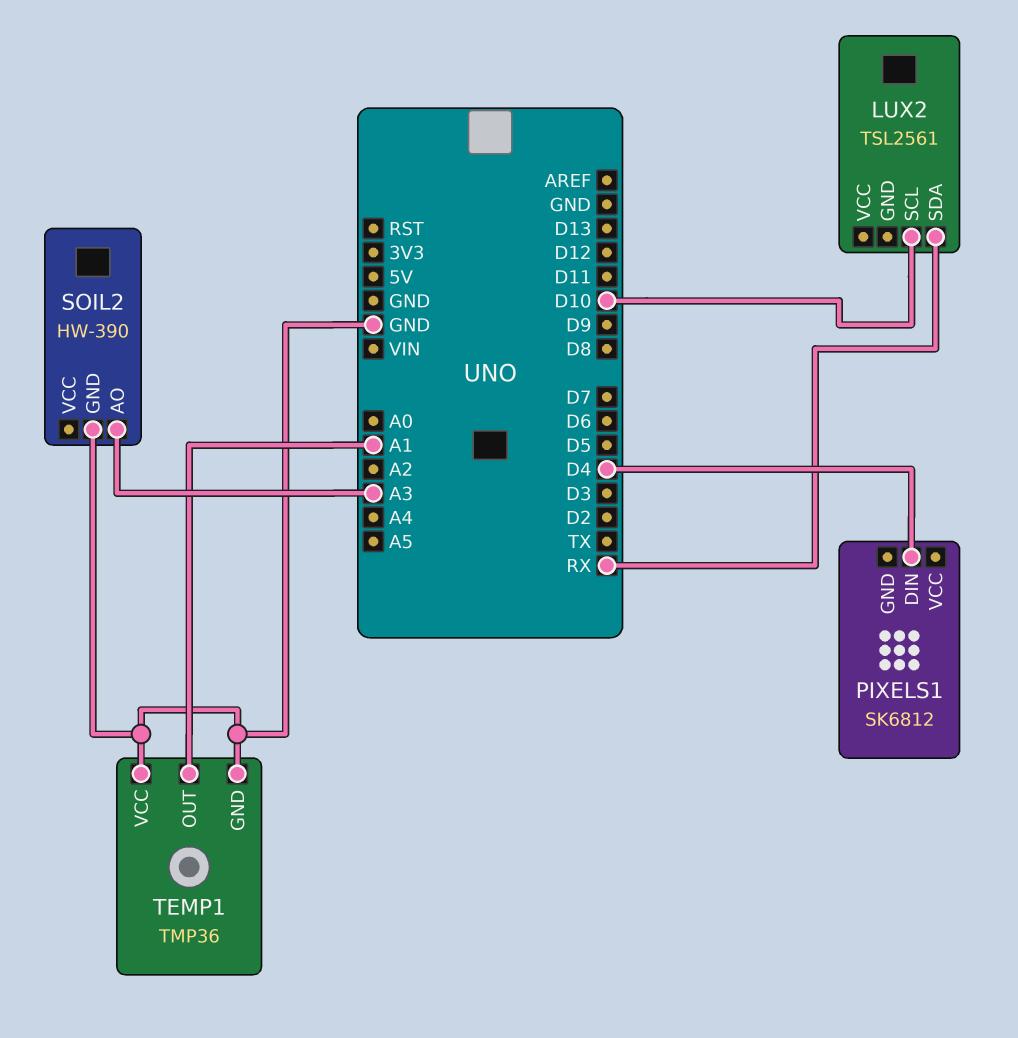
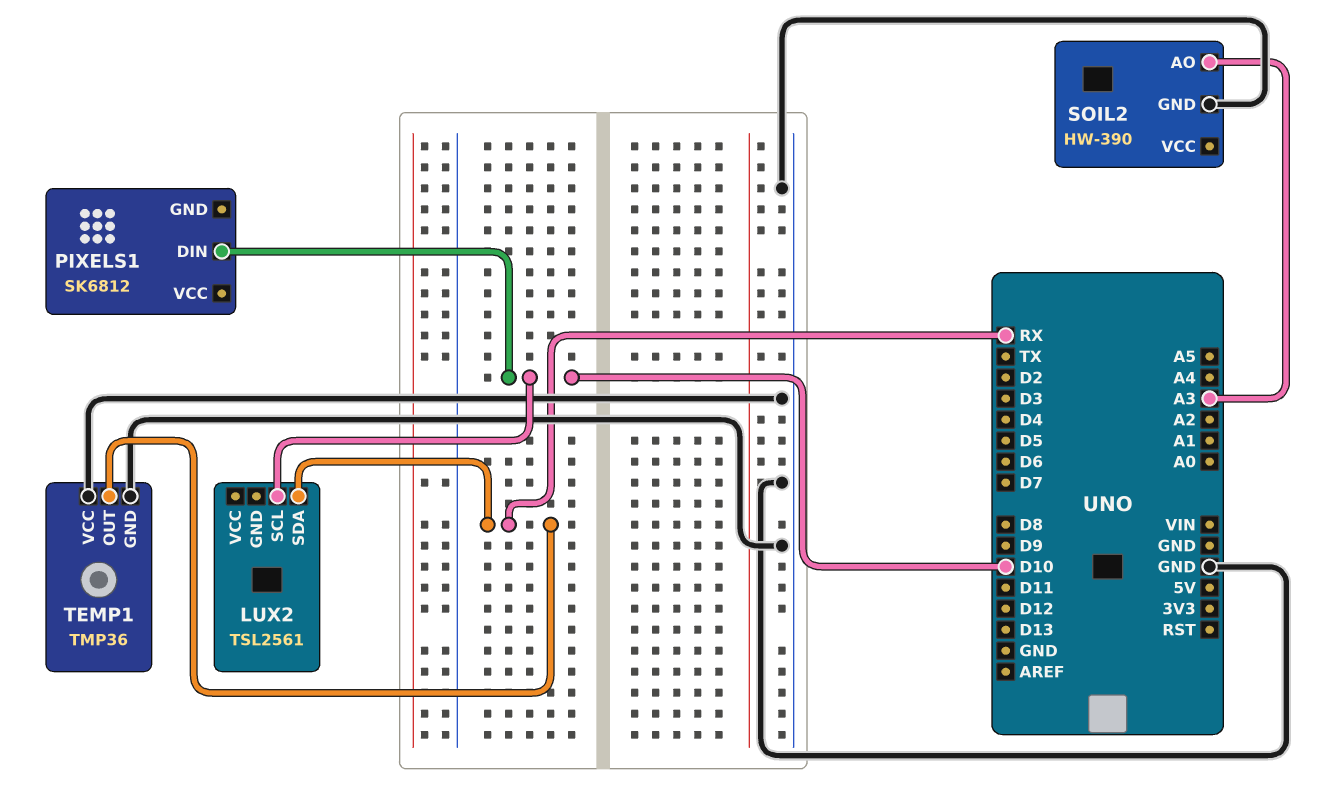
PIXELS1 pin DIN: D4 -> D10
TEMP1 pin OUT: A1 -> RX

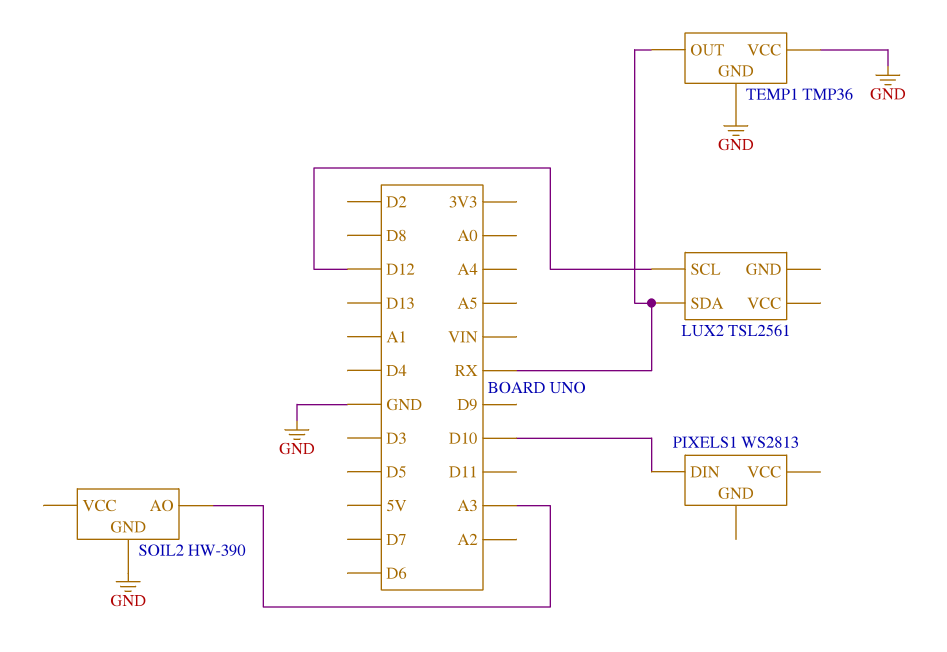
LUX2 pin SCL: D10 -> D12
PIXELS1: SK6812 -> WS2813

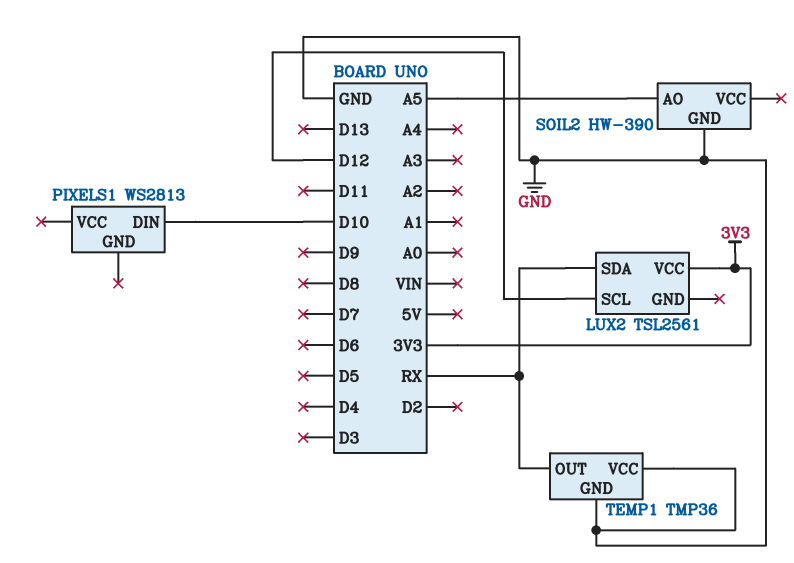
LUX2 pin VCC: none -> 3V3
SOIL2 pin AO: A3 -> A5

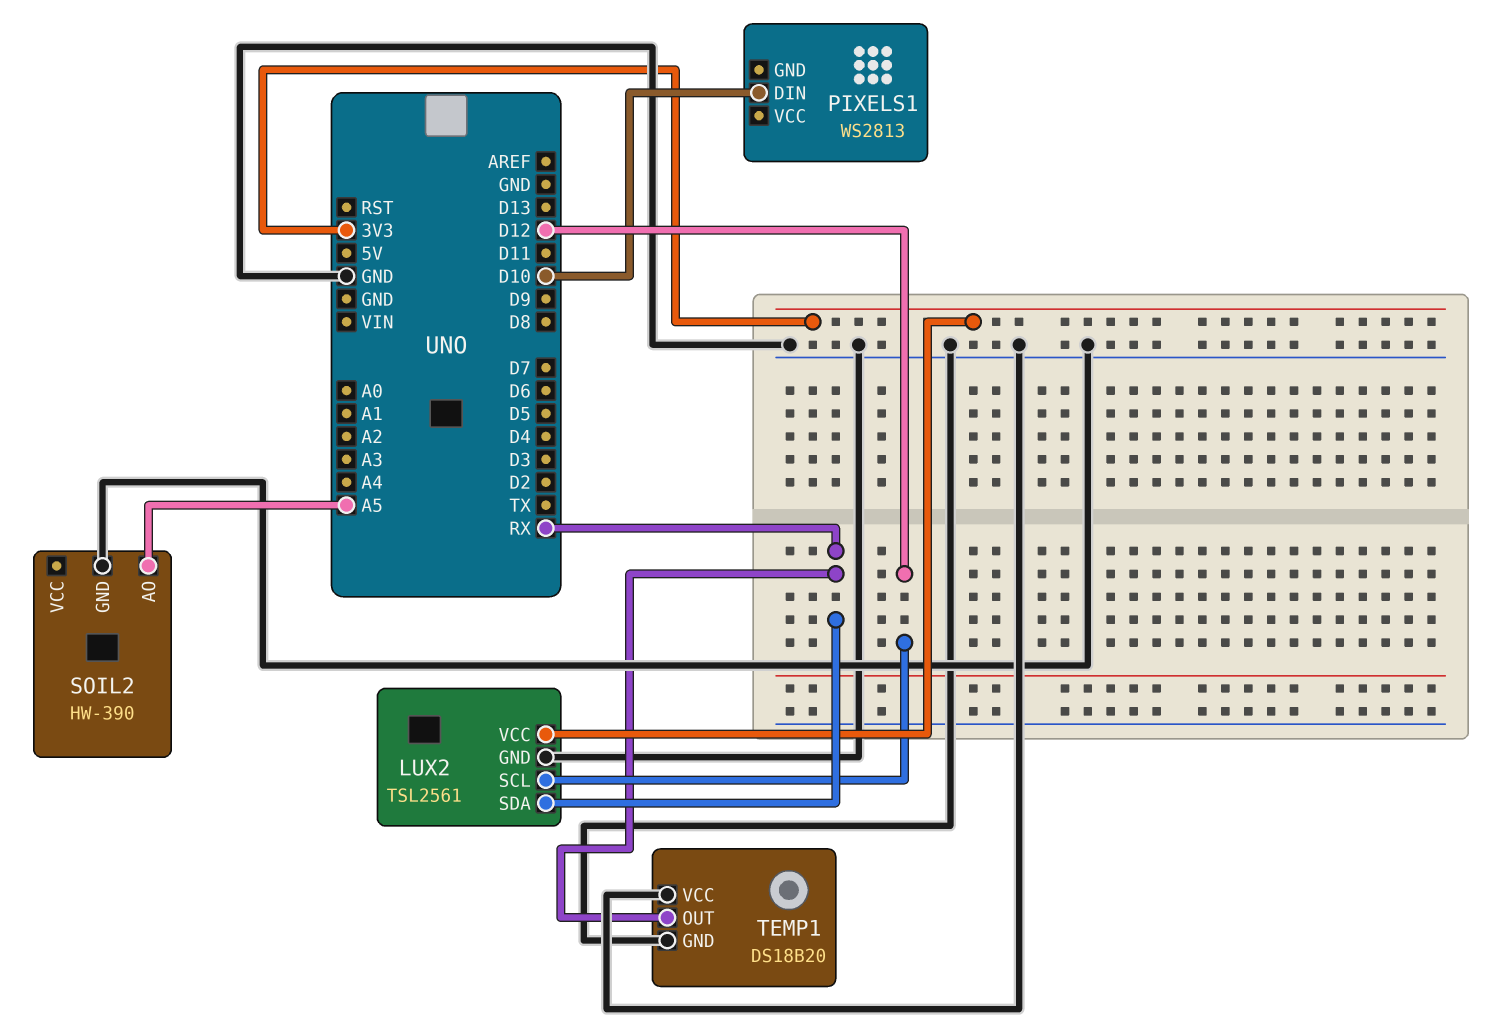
LUX2 pin GND: none -> GND
TEMP1: TMP36 -> DS18B20

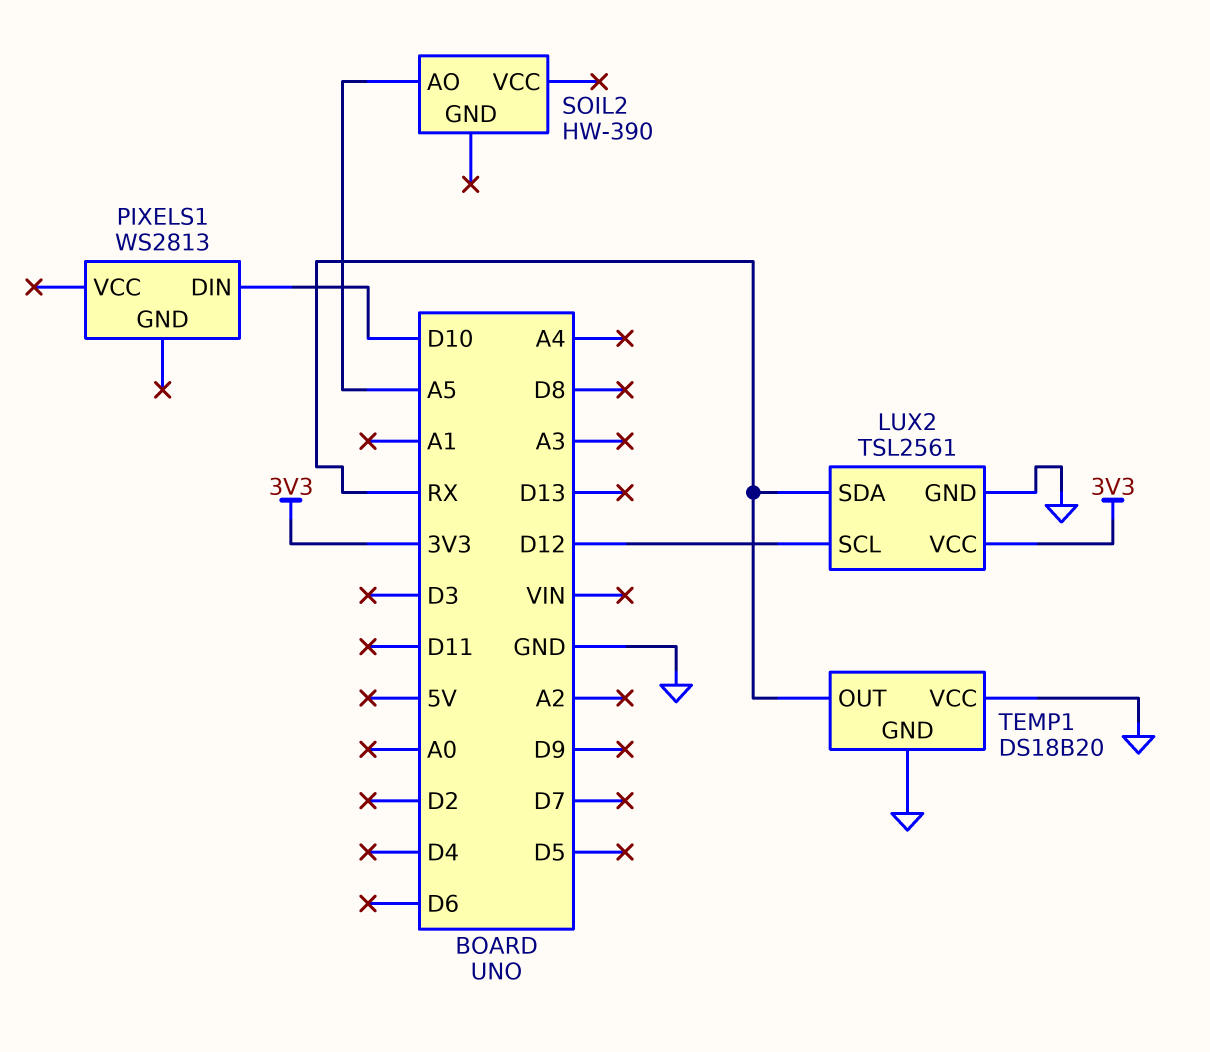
SOIL2 pin GND: GND -> none

